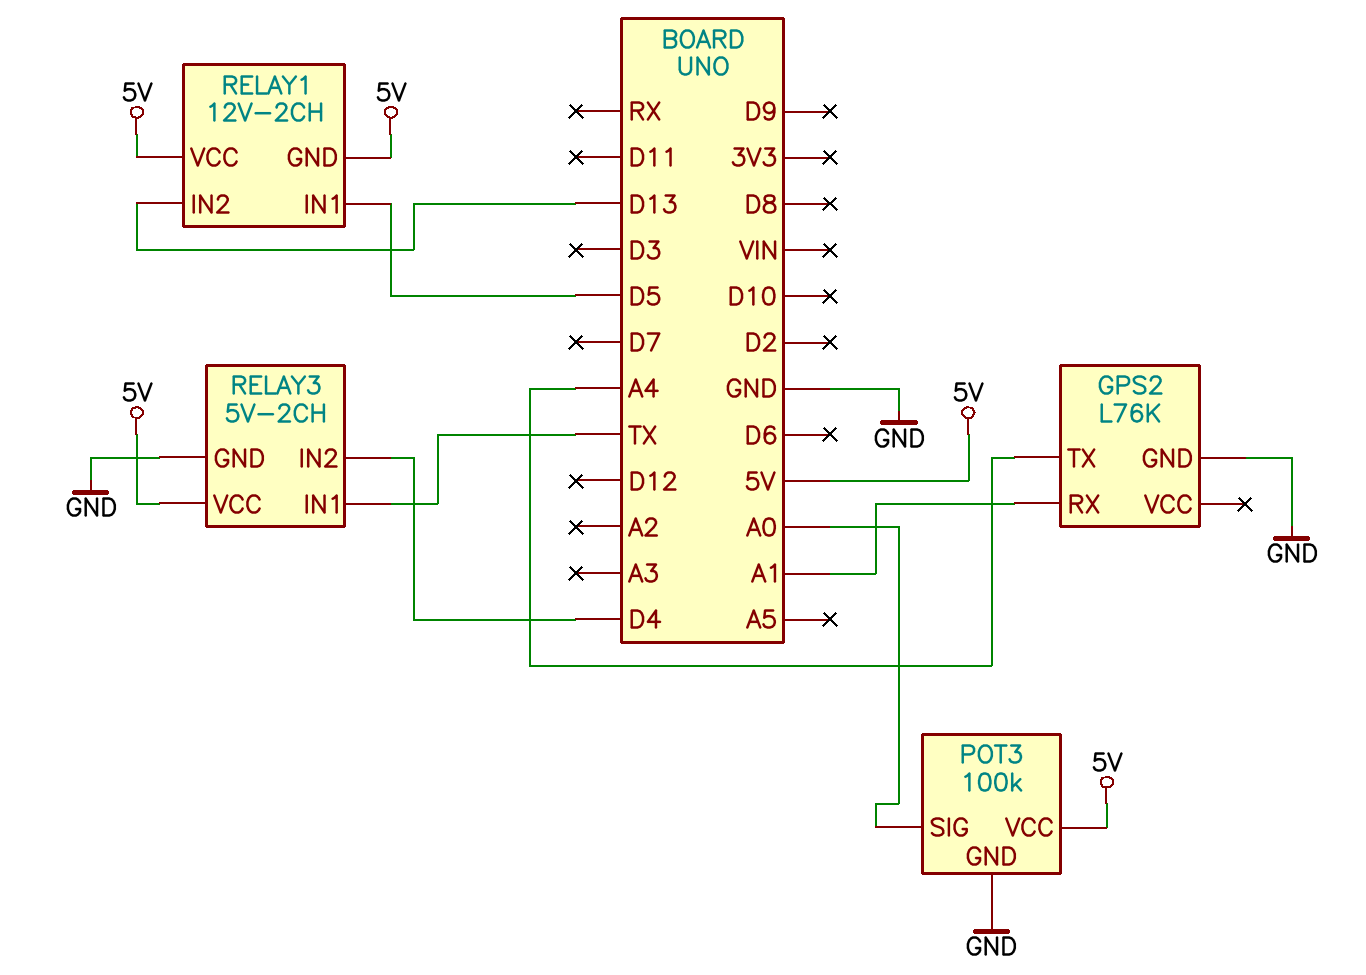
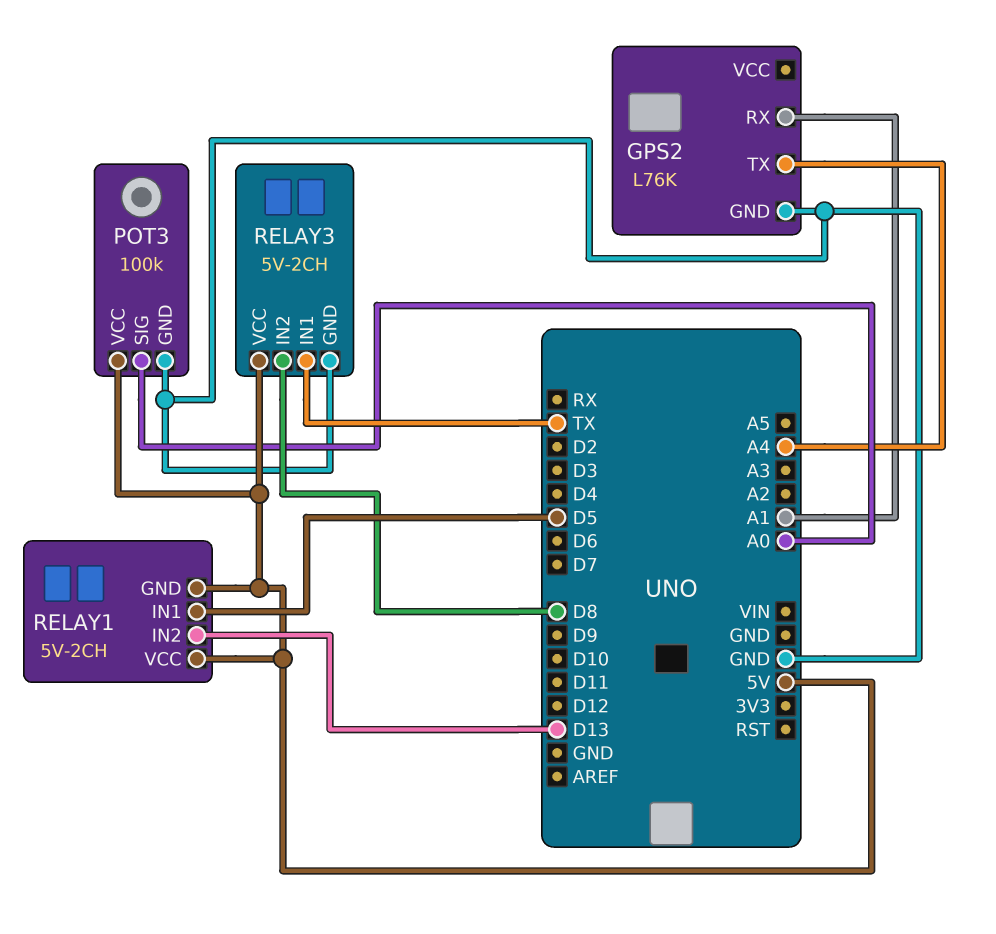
RELAY1: 12V-2CH -> 5V-2CH
RELAY3 pin IN2: D4 -> D8

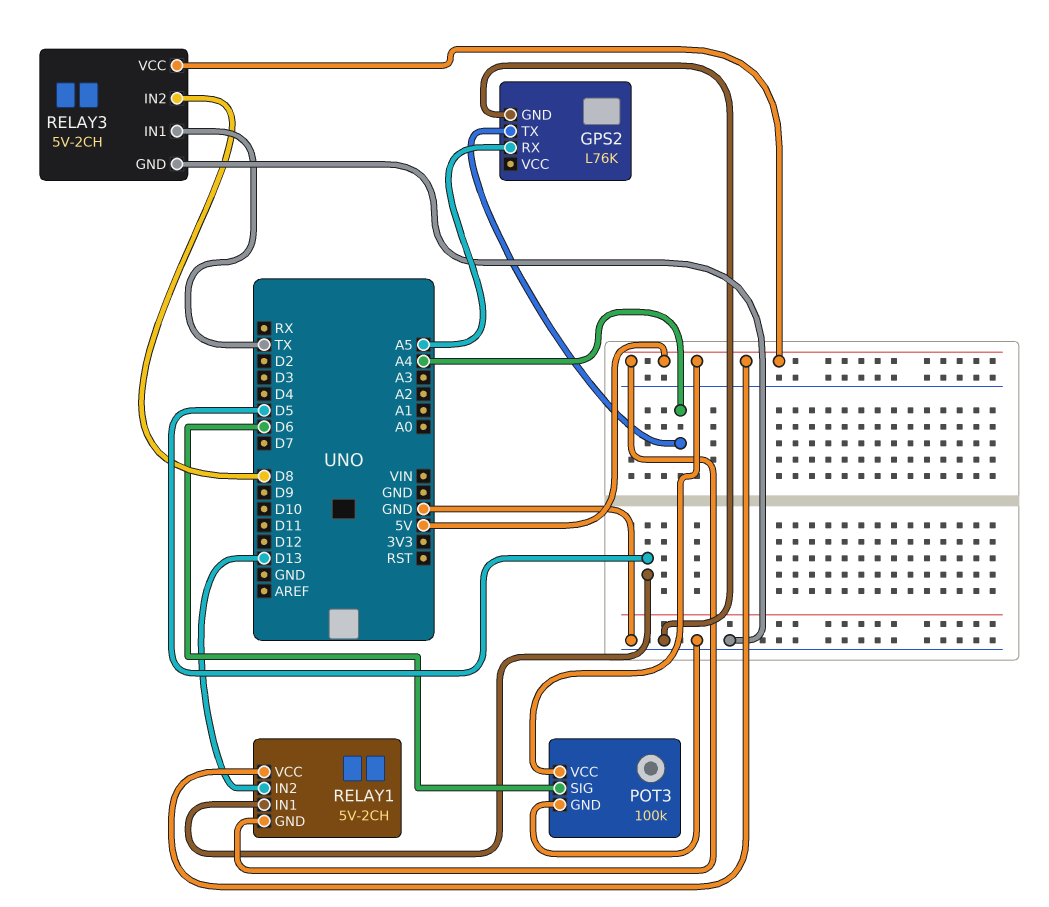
GPS2 pin RX: A1 -> A5
POT3 pin SIG: A0 -> D6

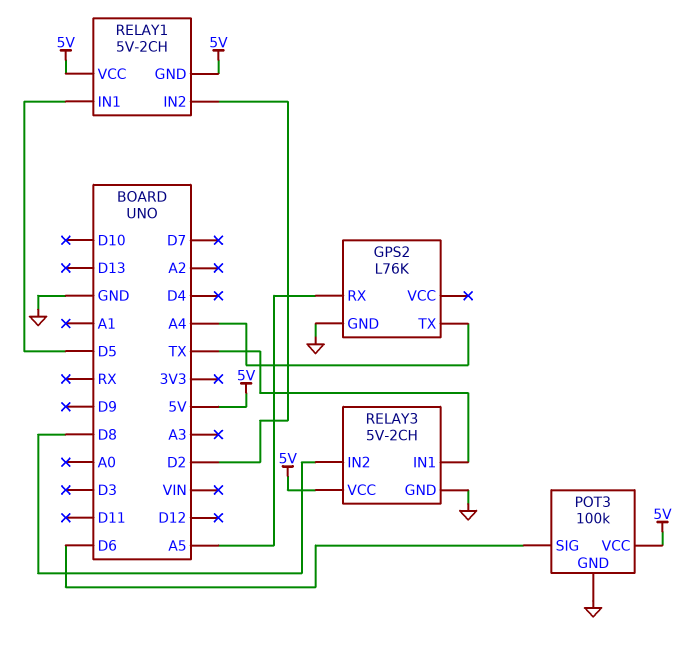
RELAY1 pin IN2: D13 -> D2

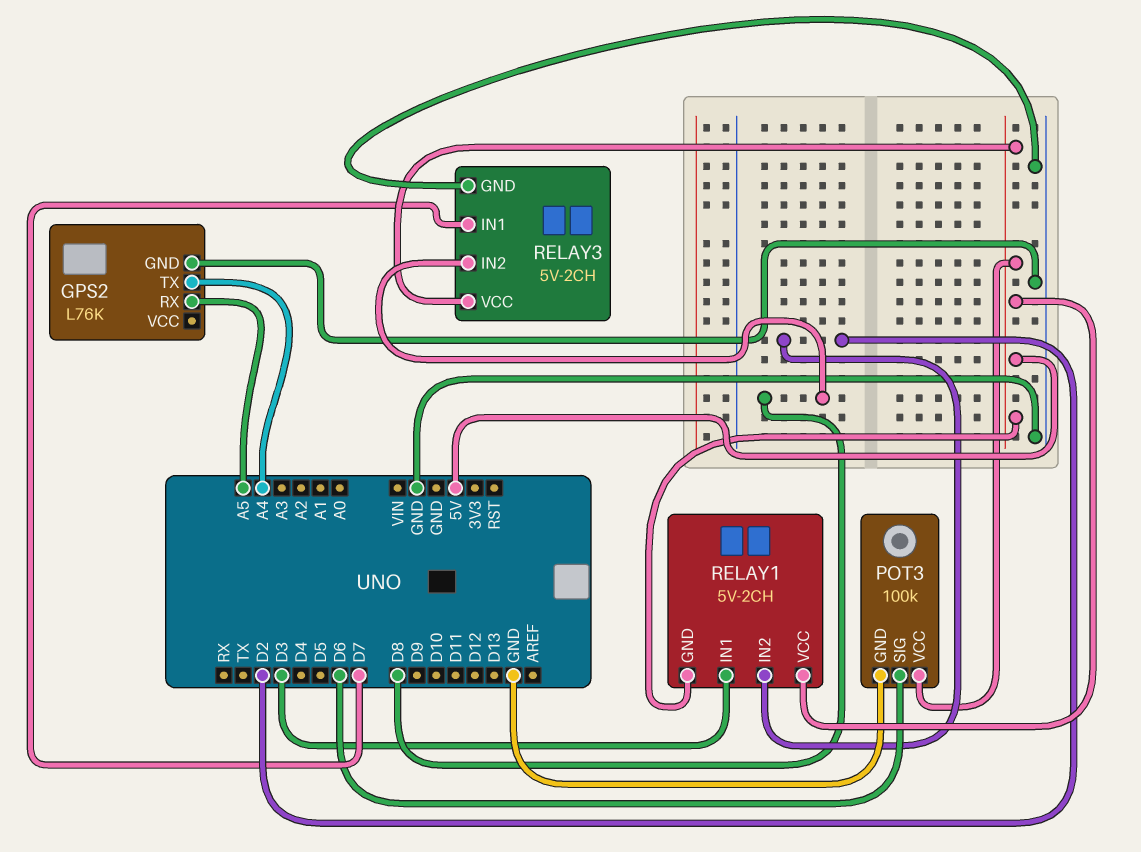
RELAY1 pin IN1: D5 -> D3
RELAY3 pin IN1: TX -> D7

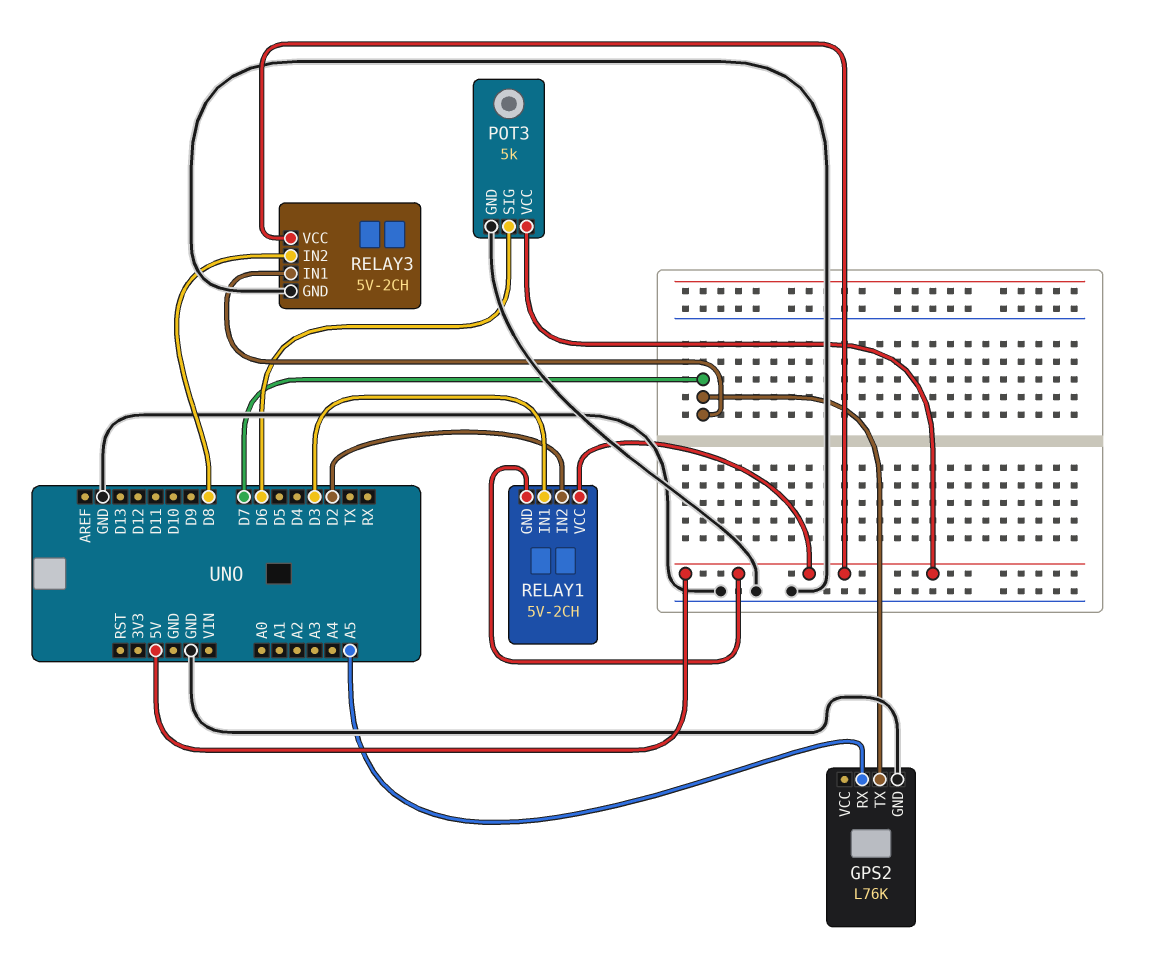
GPS2 pin TX: A4 -> D7
POT3: 100k -> 5k

